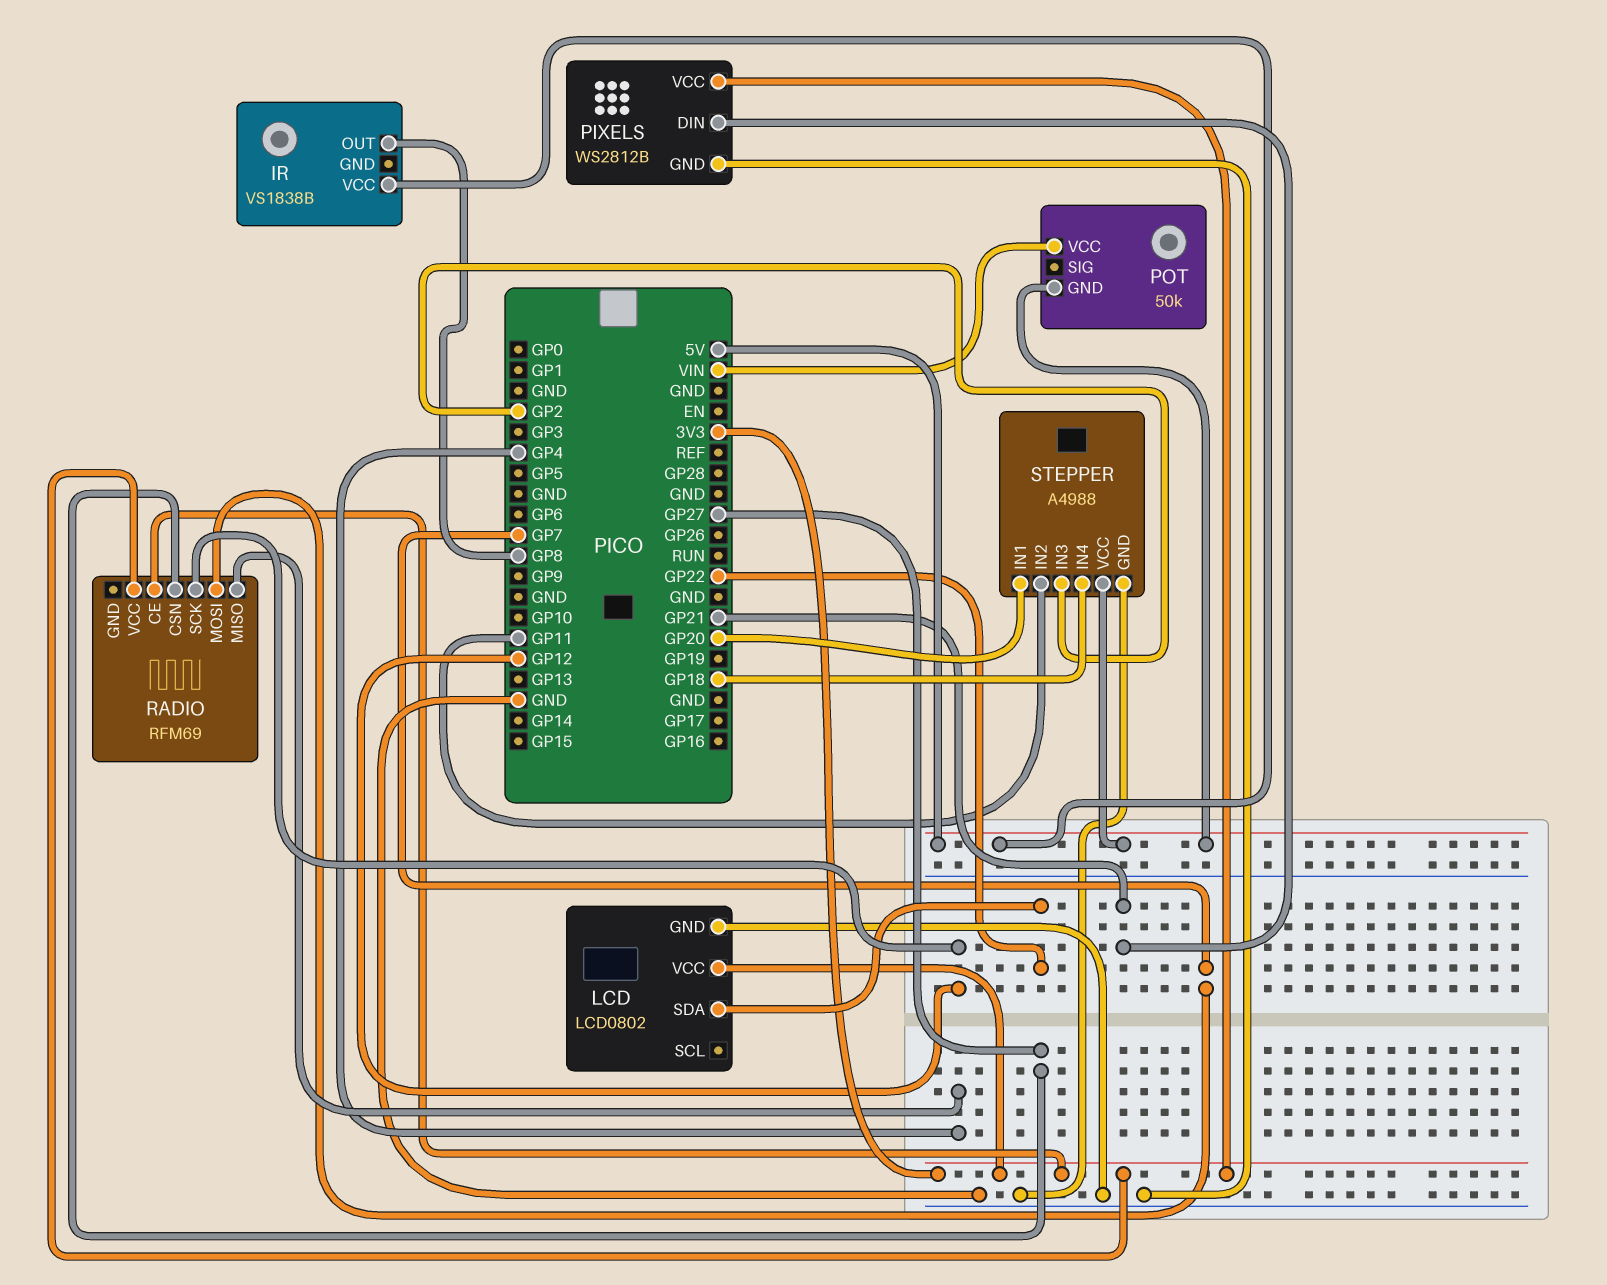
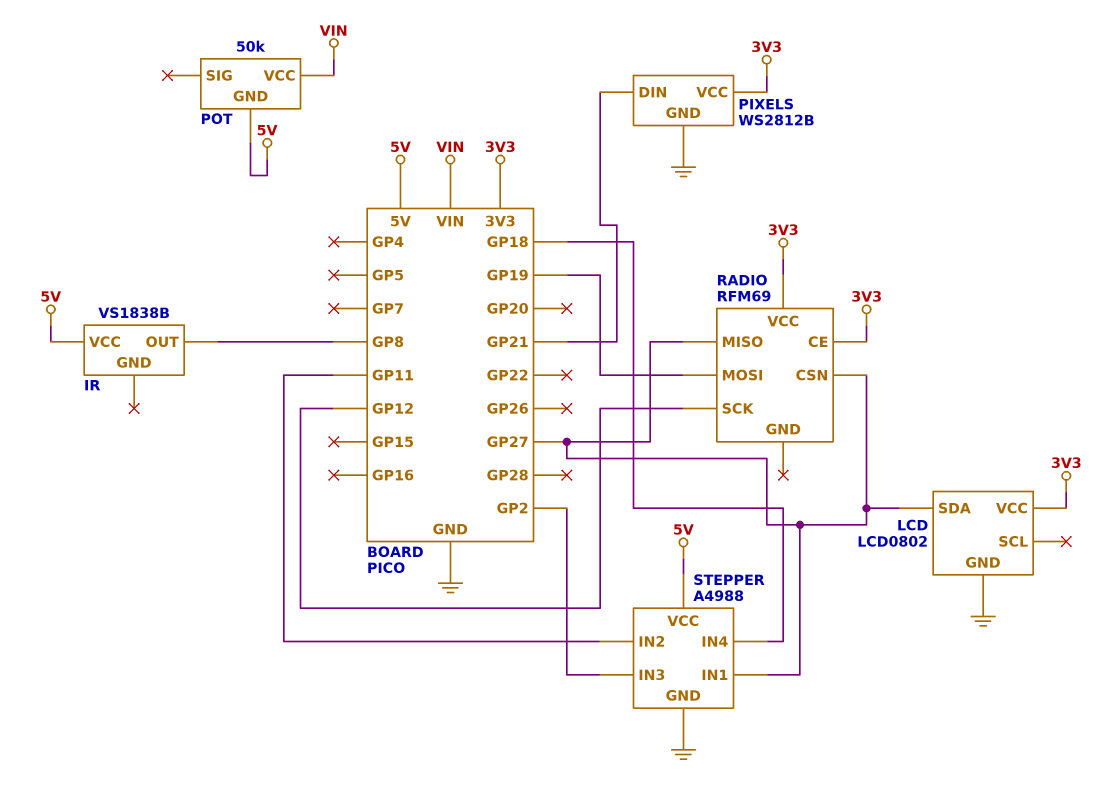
LCD pin SDA: GP22 -> GP27
RADIO pin MISO: GP4 -> GP27
RADIO pin MOSI: GP7 -> GP19
STEPPER pin IN1: GP20 -> GP27

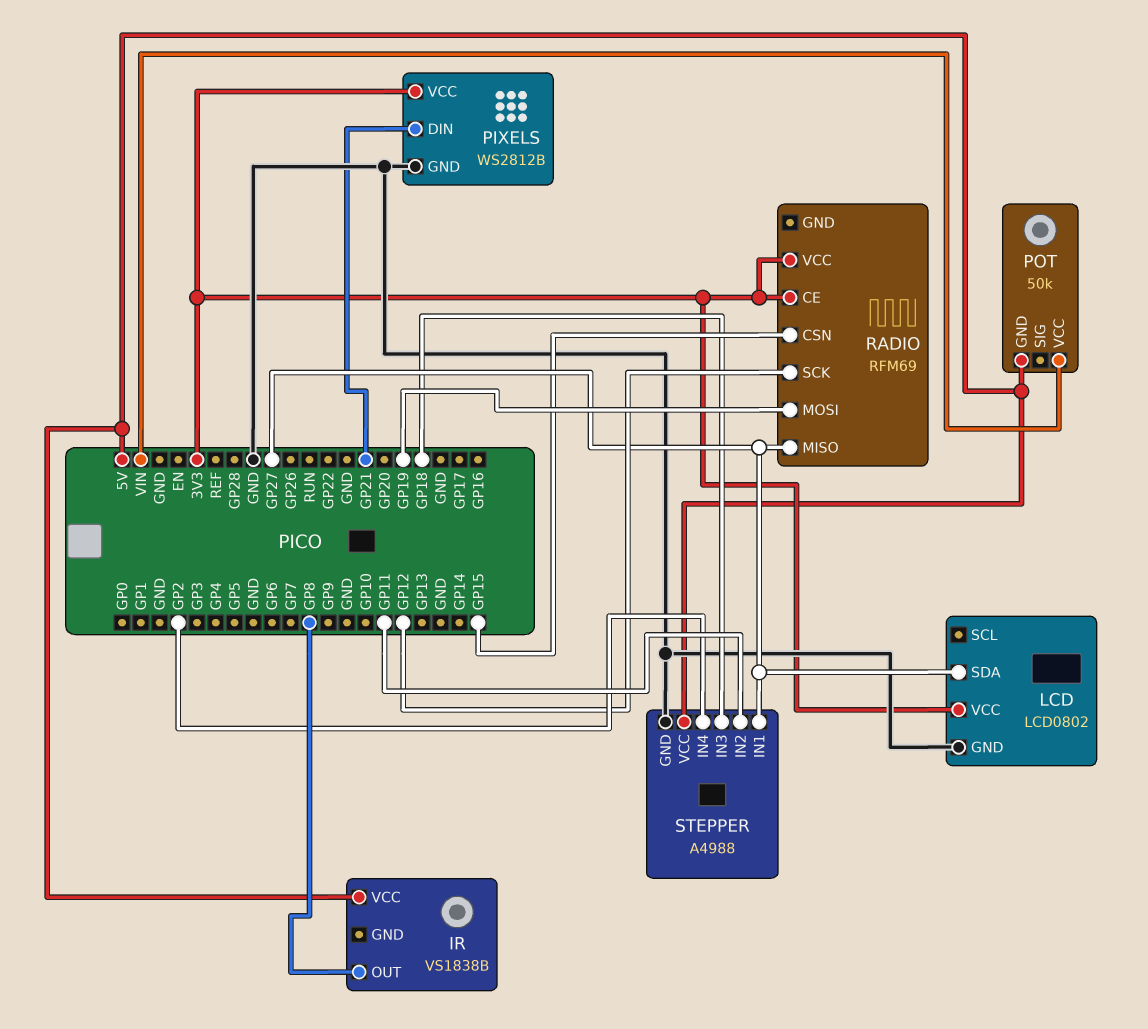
RADIO pin CSN: GP27 -> GP15
STEPPER pin IN3: GP2 -> GP18
STEPPER pin IN4: GP18 -> GP2

